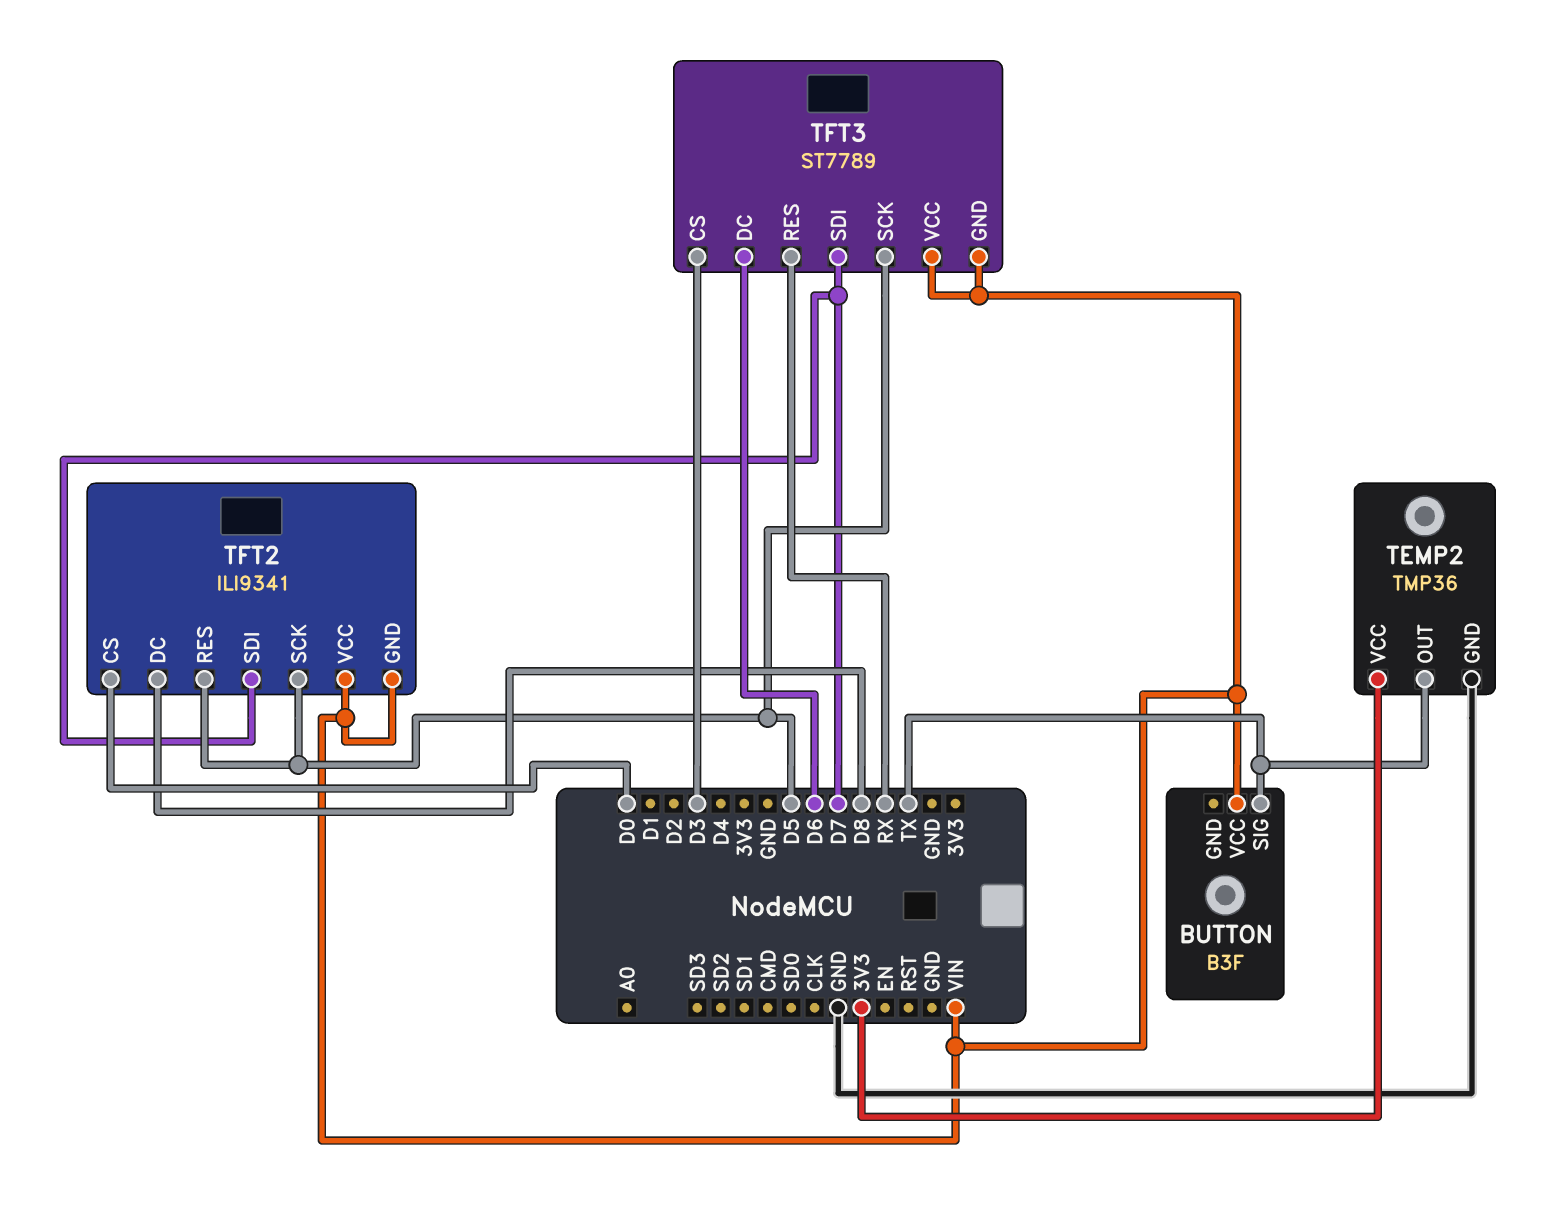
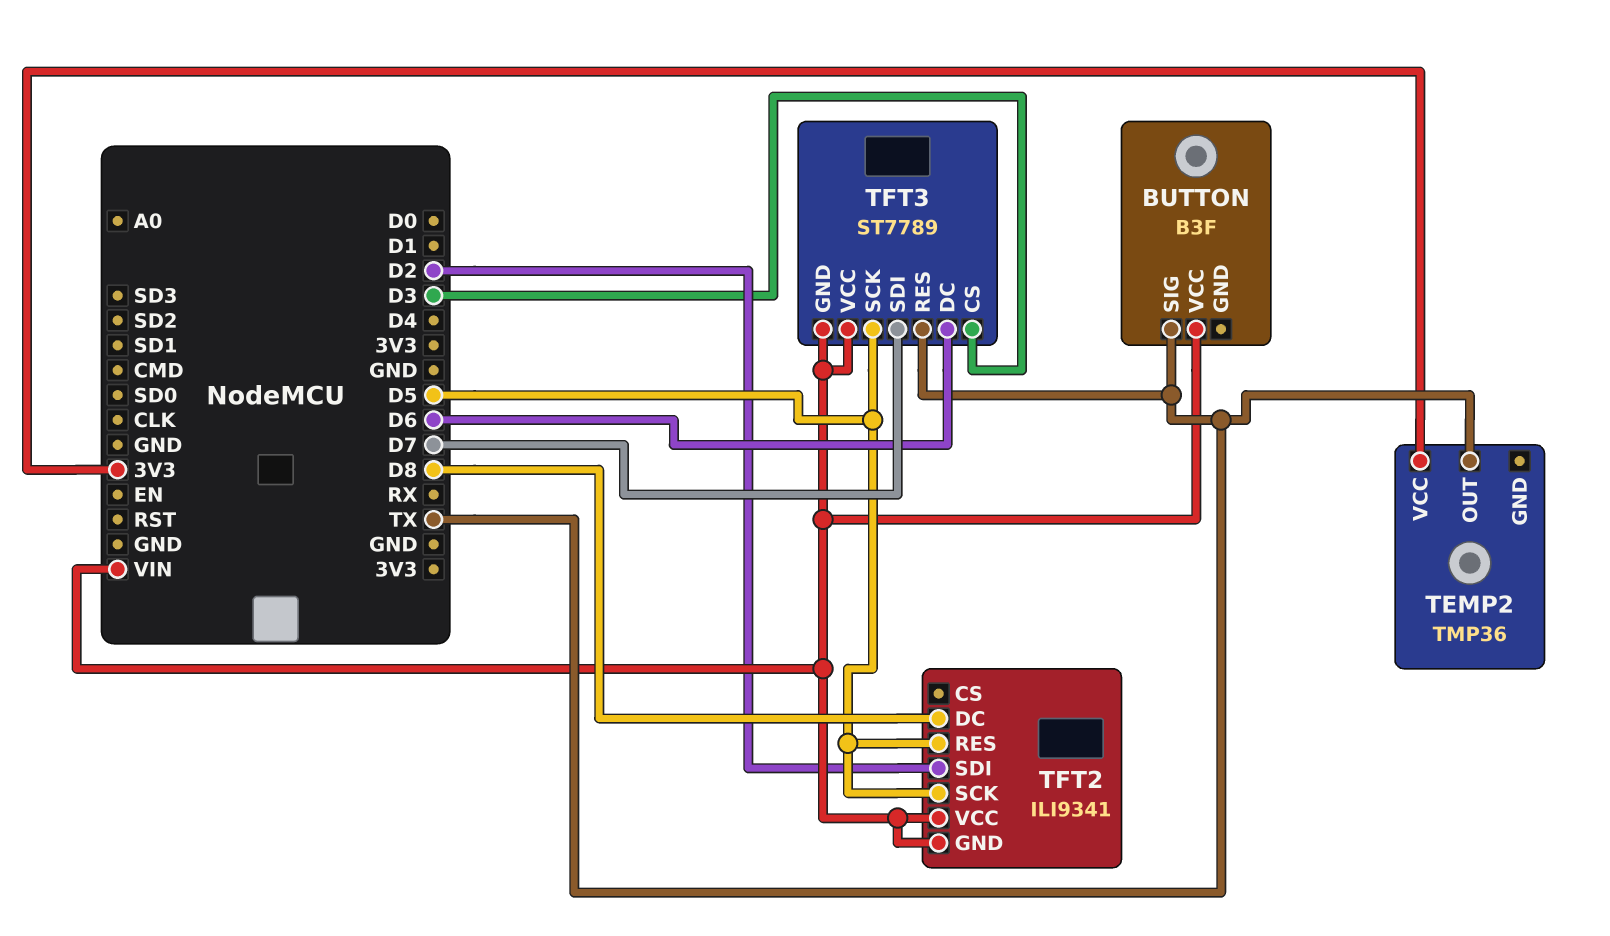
TEMP2 pin GND: GND -> none
TFT2 pin CS: D0 -> none
TFT2 pin SDI: D7 -> D2
TFT3 pin RES: RX -> TX

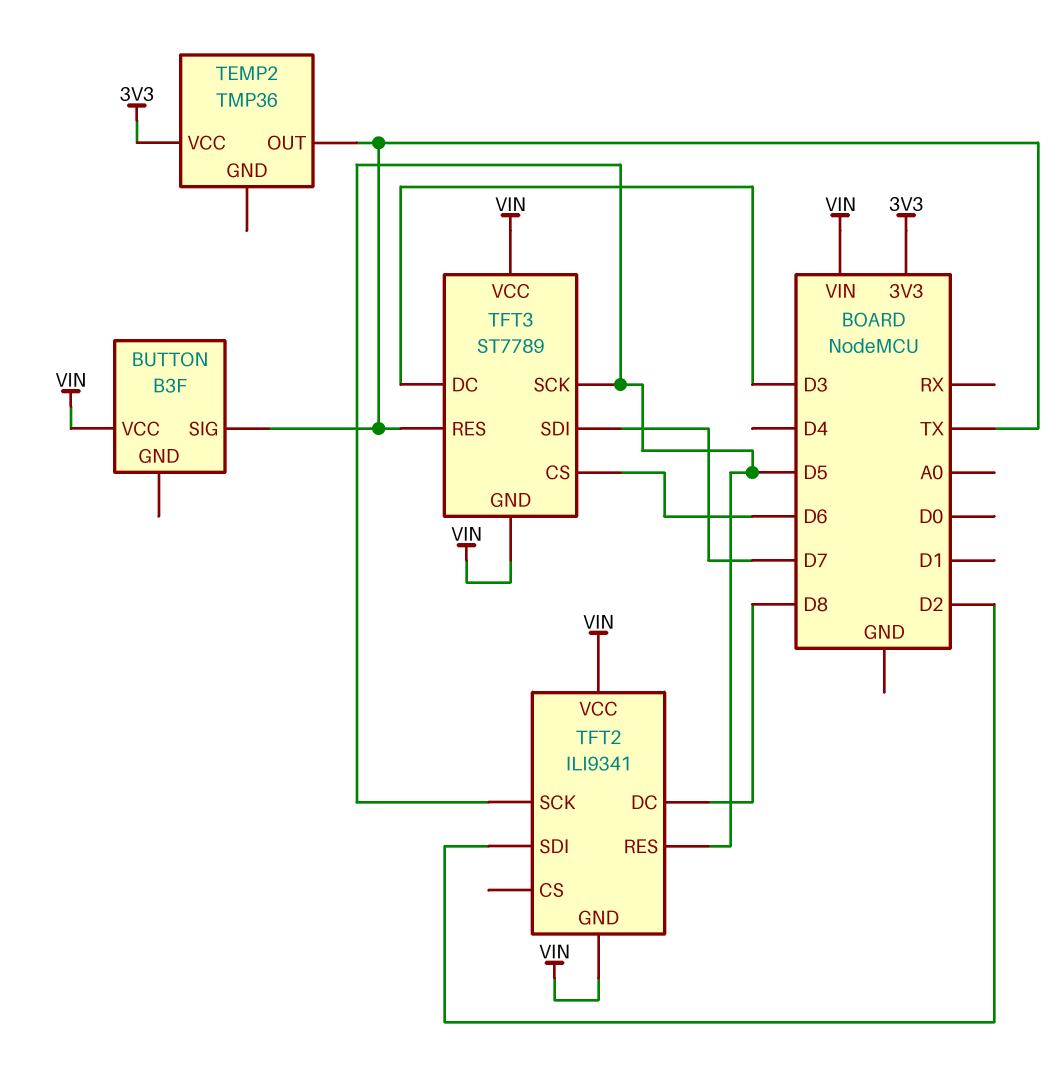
TFT3 pin CS: D3 -> D6
TFT3 pin DC: D6 -> D3

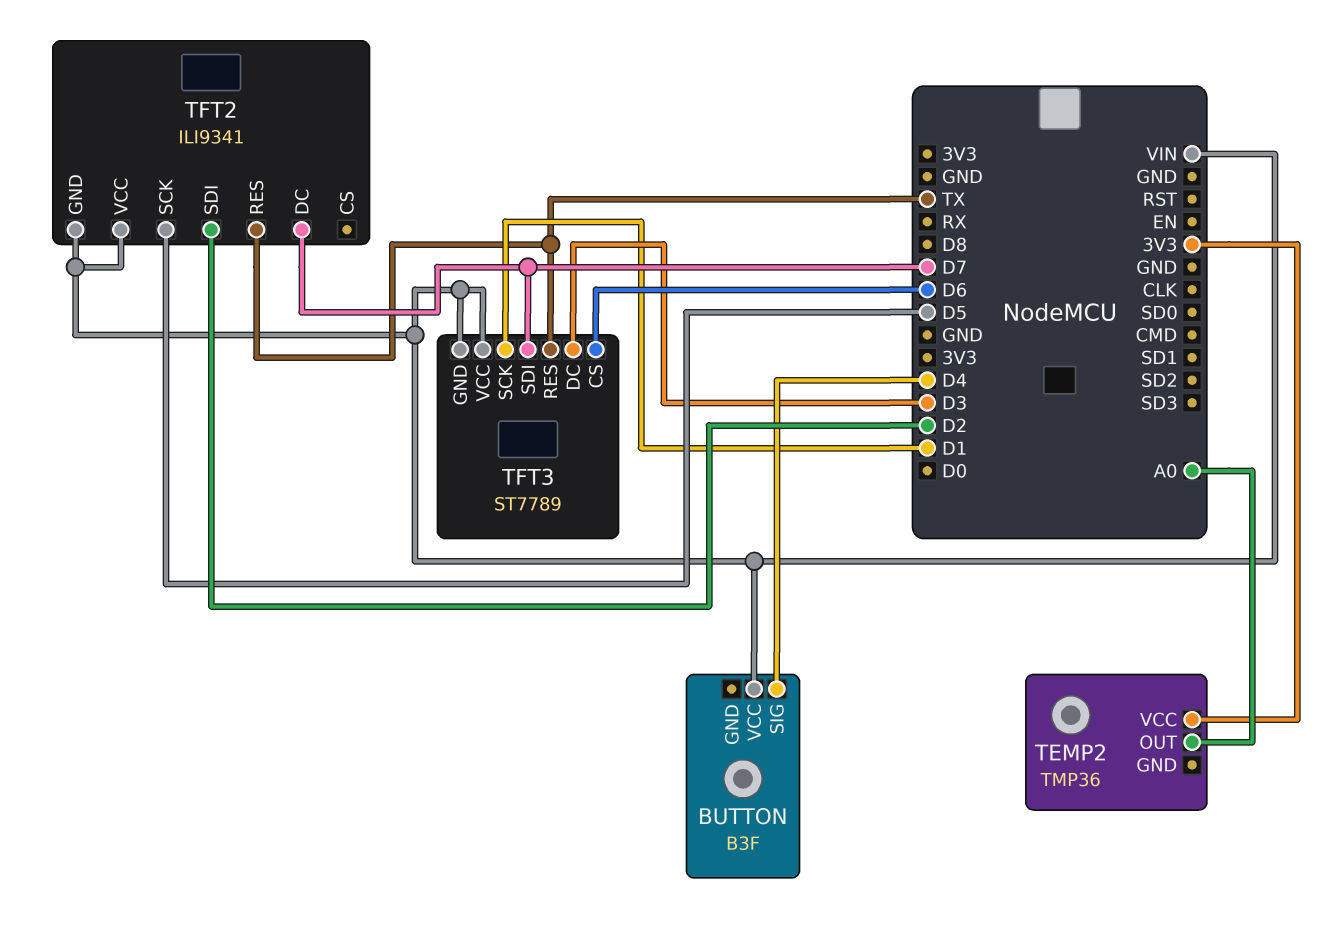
BUTTON pin SIG: TX -> D4
TEMP2 pin OUT: TX -> A0
TFT2 pin DC: D8 -> D7
TFT2 pin RES: D5 -> TX
TFT3 pin SCK: D5 -> D1

